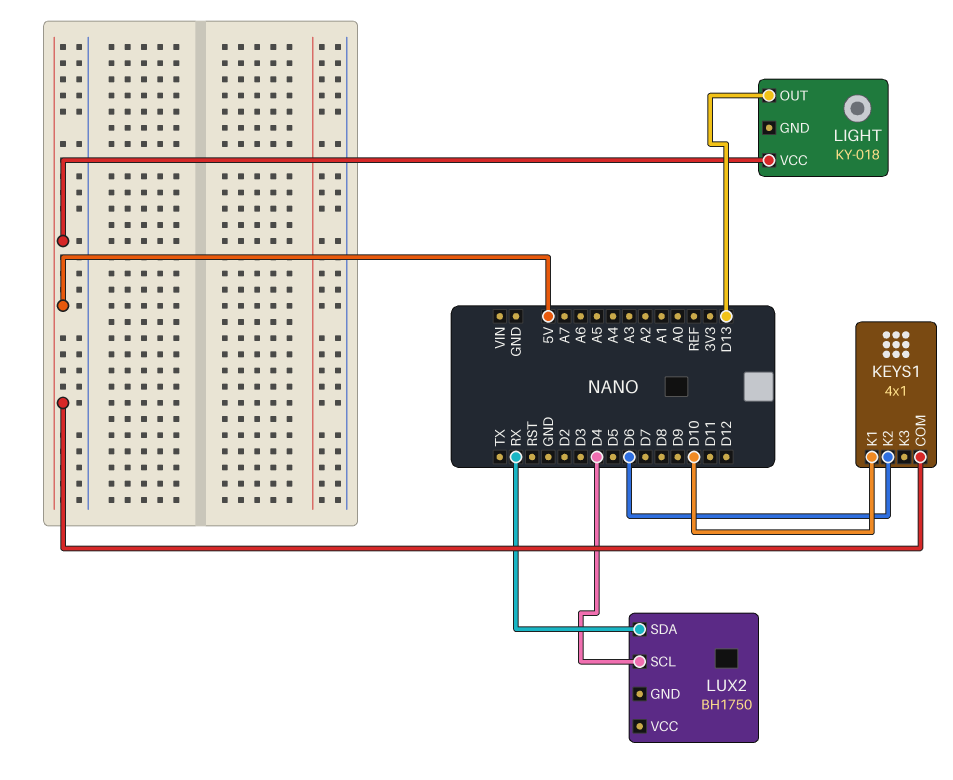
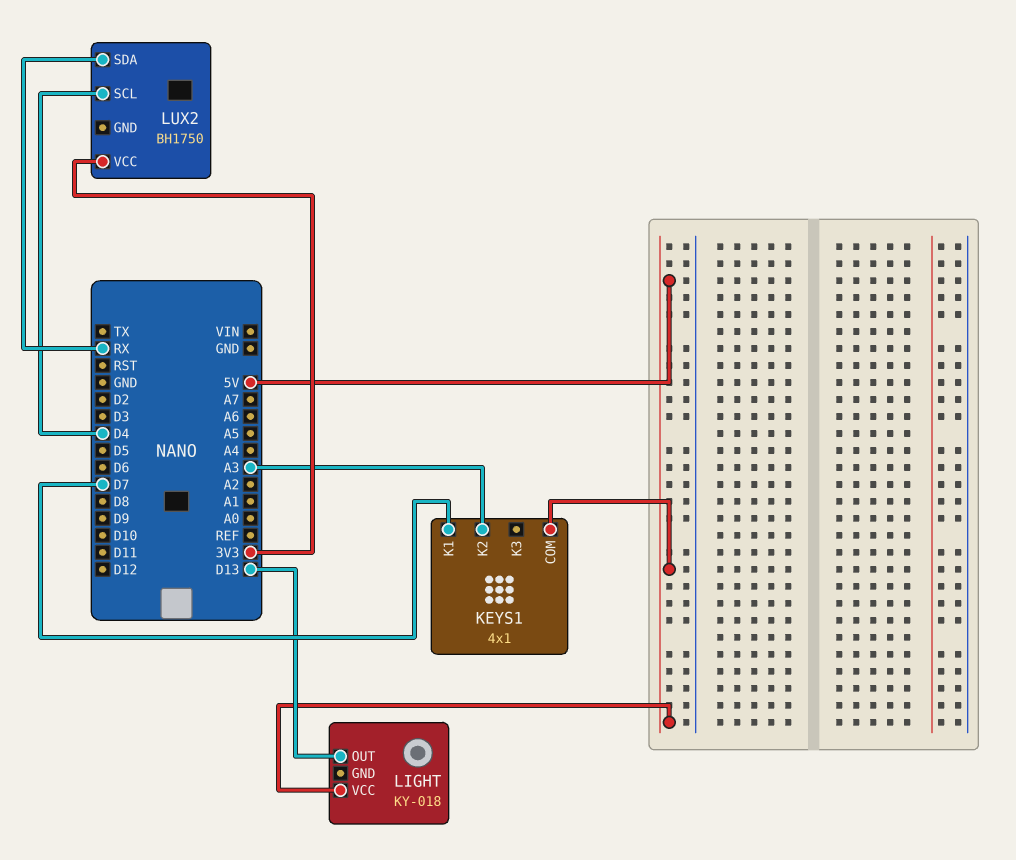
KEYS1 pin K1: D10 -> D7
KEYS1 pin K2: D6 -> A3
LUX2 pin VCC: none -> 3V3

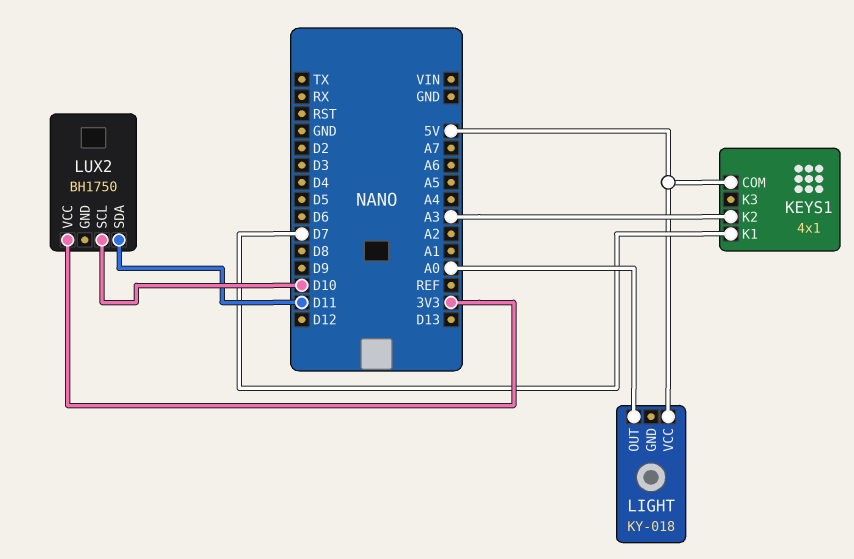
LIGHT pin OUT: D13 -> A0
LUX2 pin SCL: D4 -> D10
LUX2 pin SDA: RX -> D11

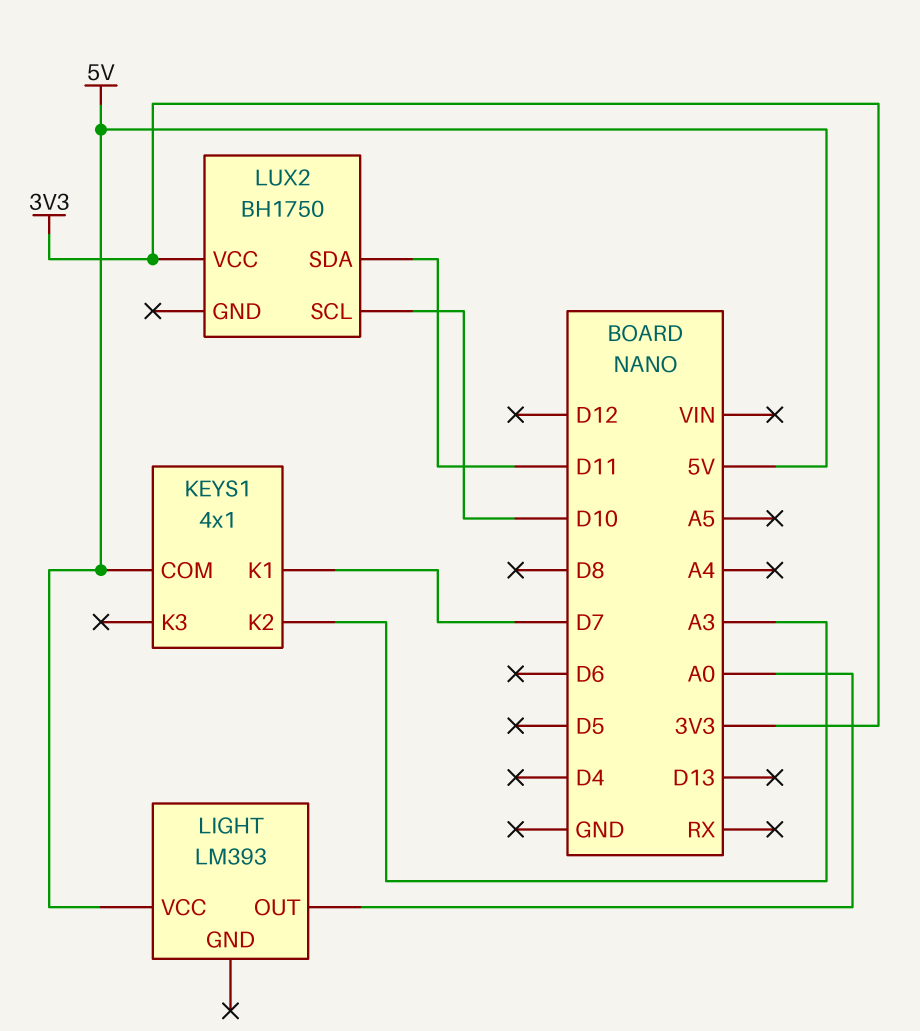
LIGHT: KY-018 -> LM393

